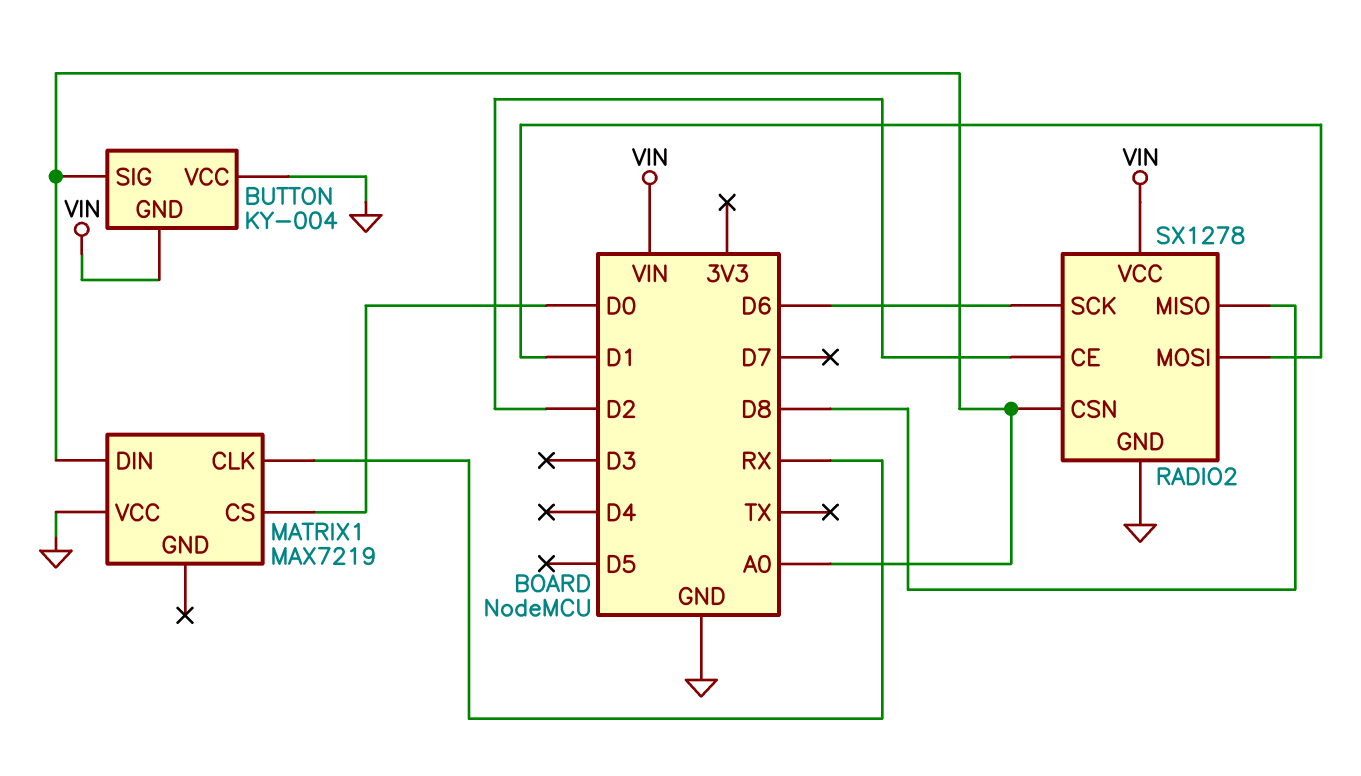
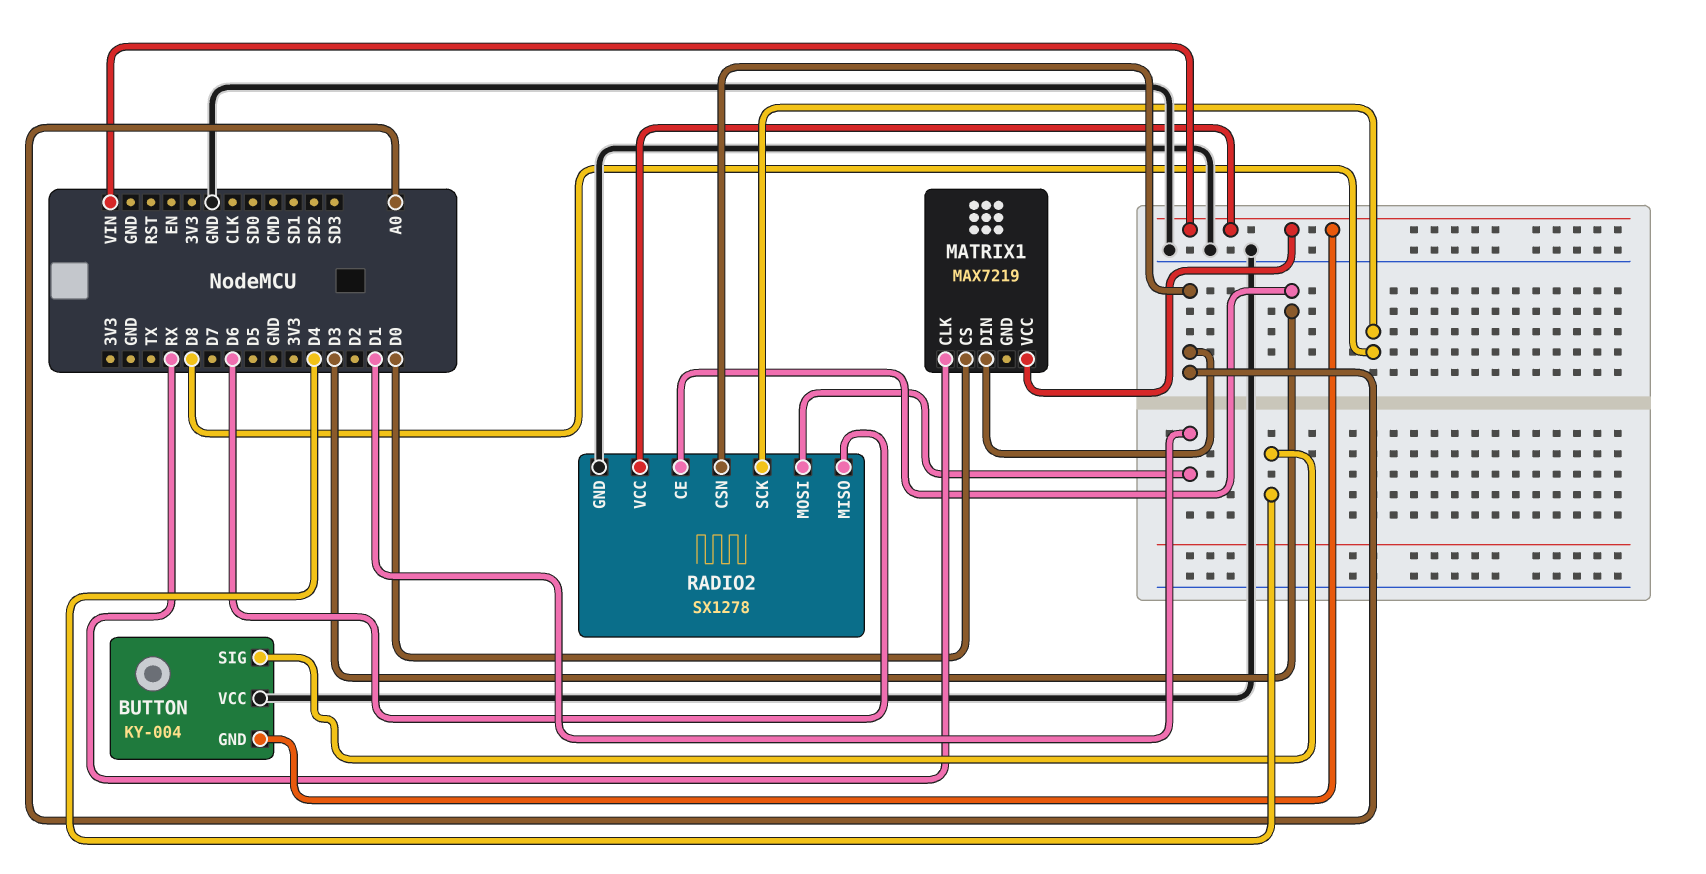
BUTTON pin SIG: A0 -> D4
MATRIX1 pin VCC: GND -> VIN
RADIO2 pin CE: D2 -> D3
RADIO2 pin MISO: D8 -> D6
RADIO2 pin SCK: D6 -> D8

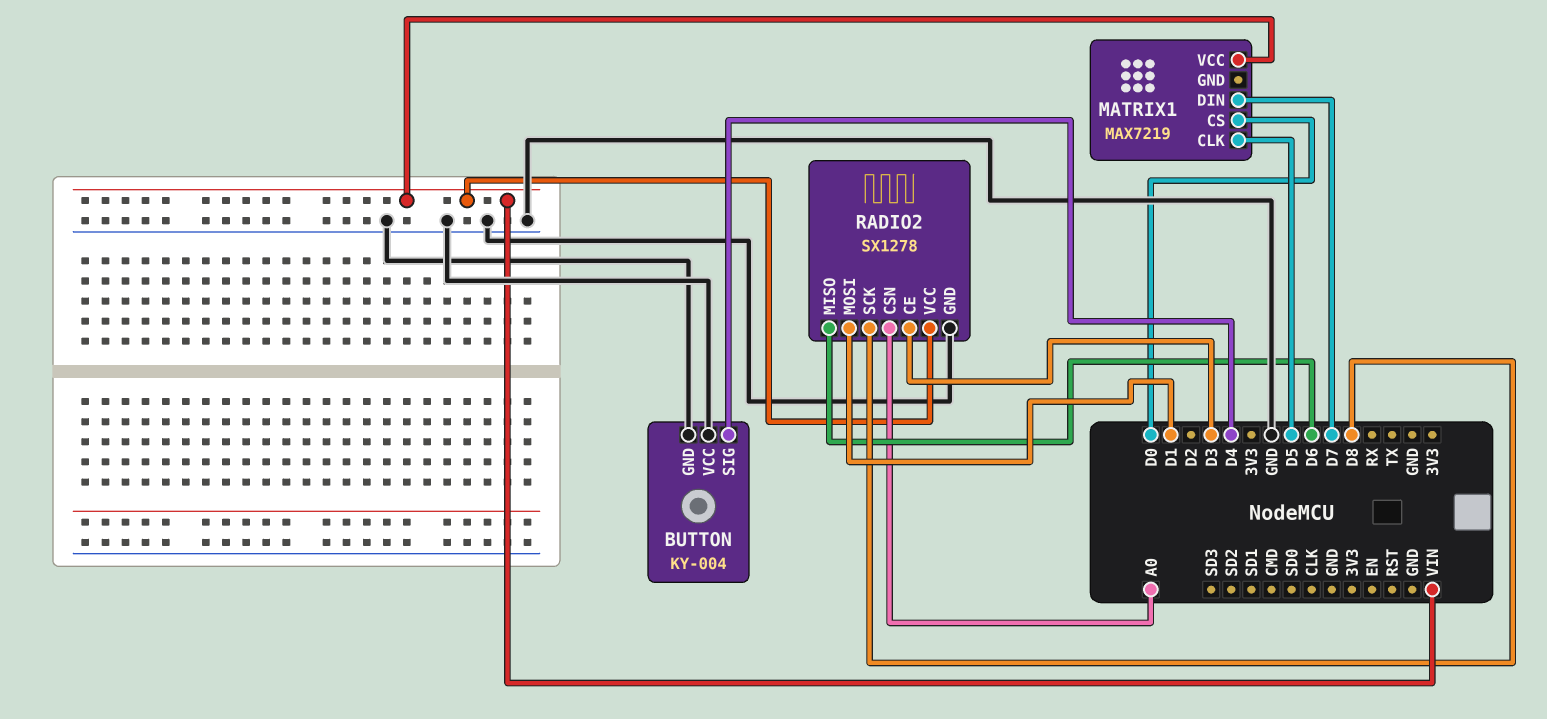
BUTTON pin GND: VIN -> GND
MATRIX1 pin CLK: RX -> D5
MATRIX1 pin DIN: A0 -> D7

